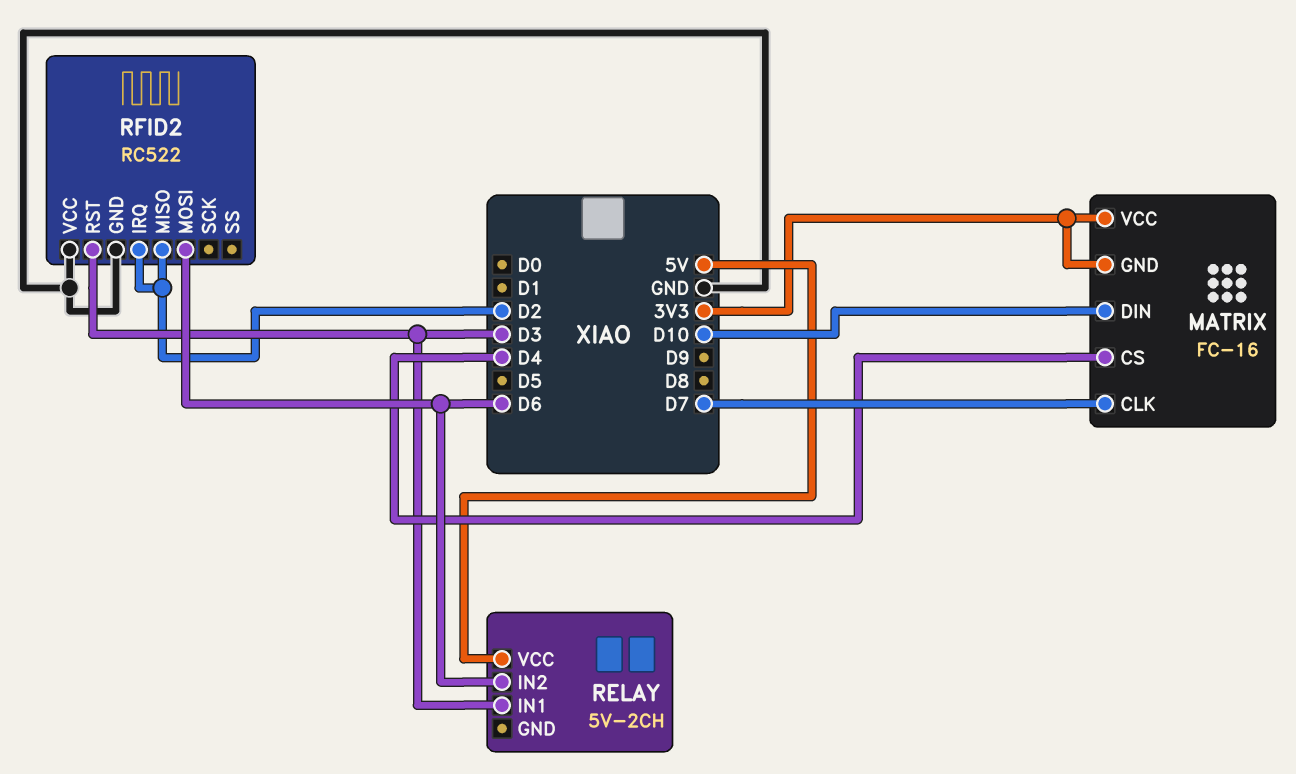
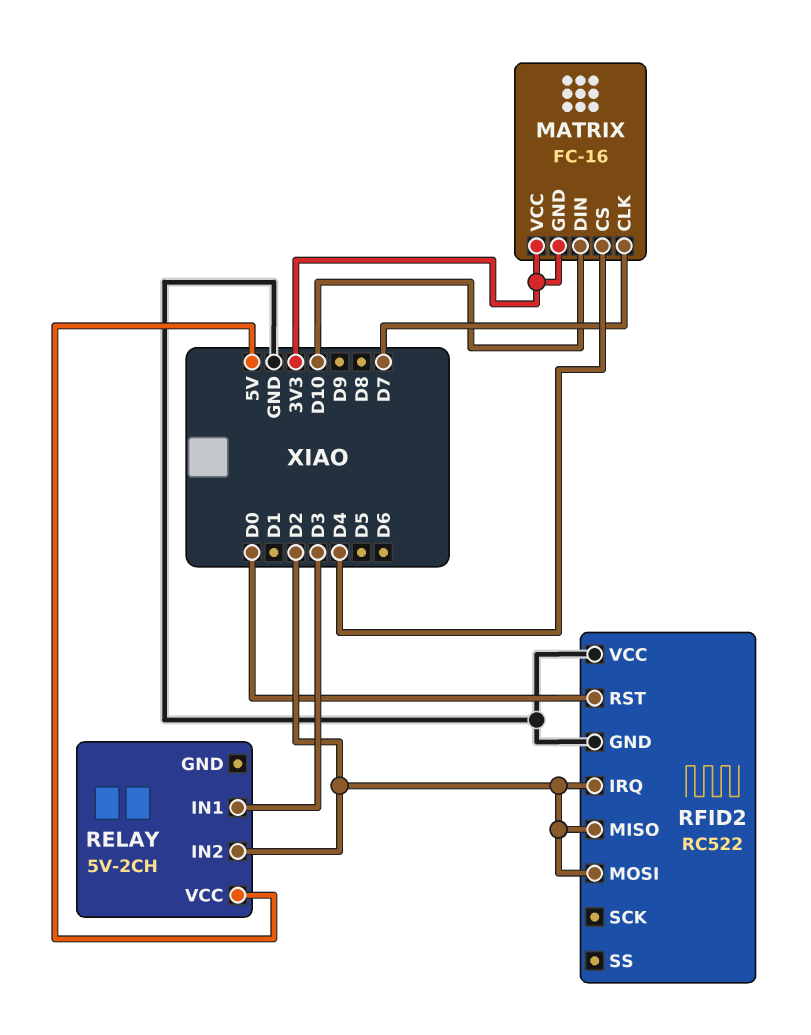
RELAY pin IN2: D6 -> D2
RFID2 pin MOSI: D6 -> D2
RFID2 pin RST: D3 -> D0

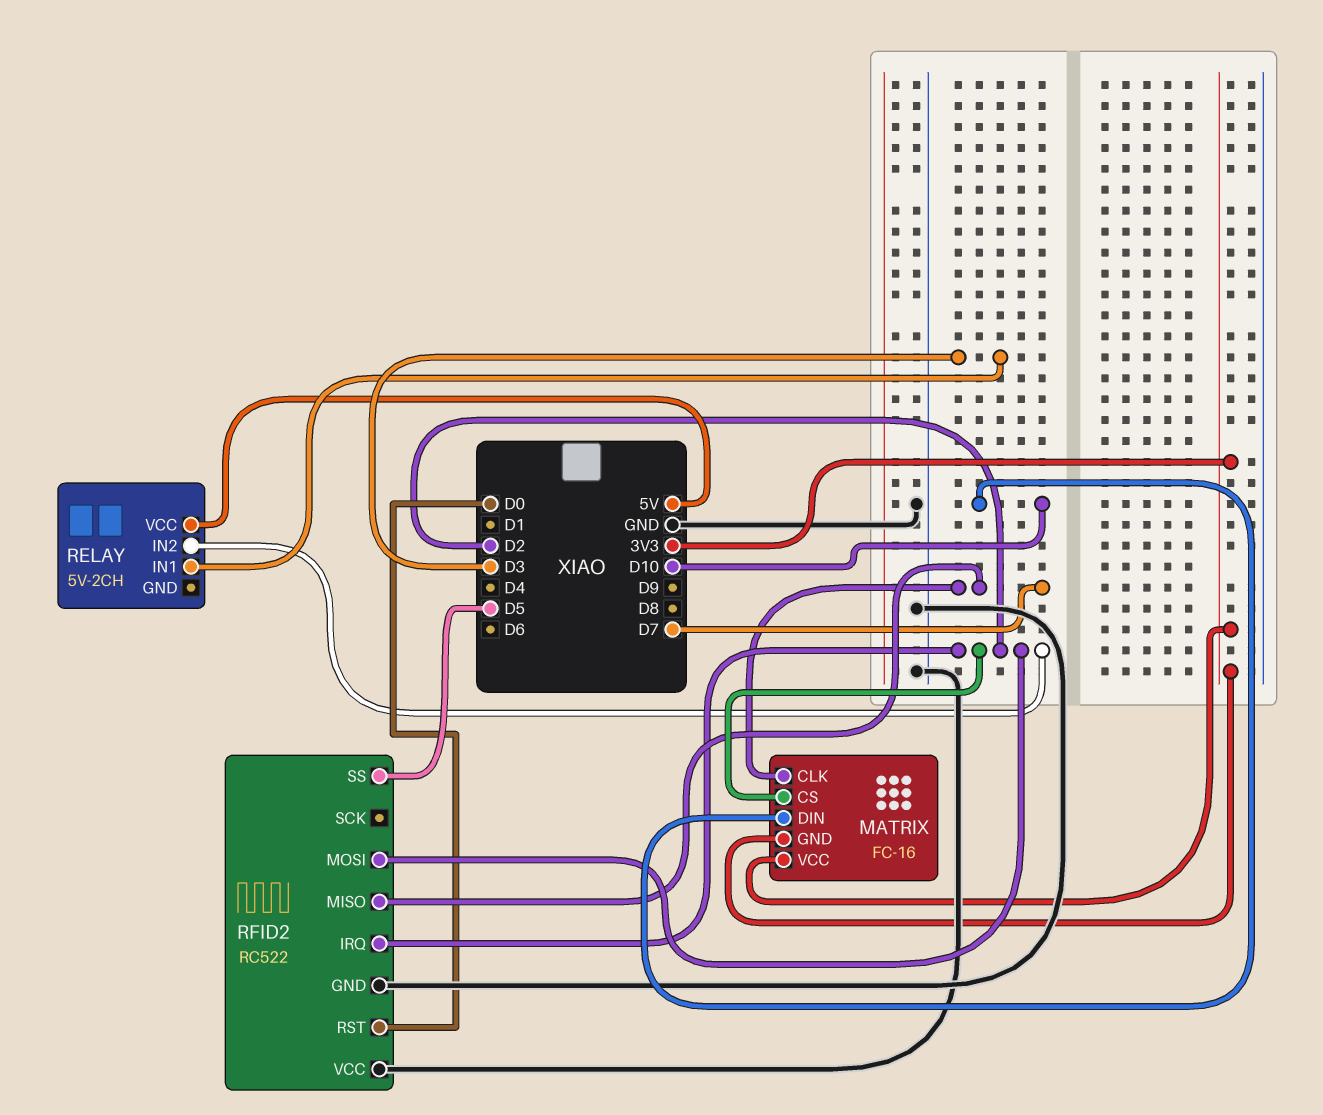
MATRIX pin CS: D4 -> D2
RFID2 pin MISO: D2 -> D7
RFID2 pin SS: none -> D5

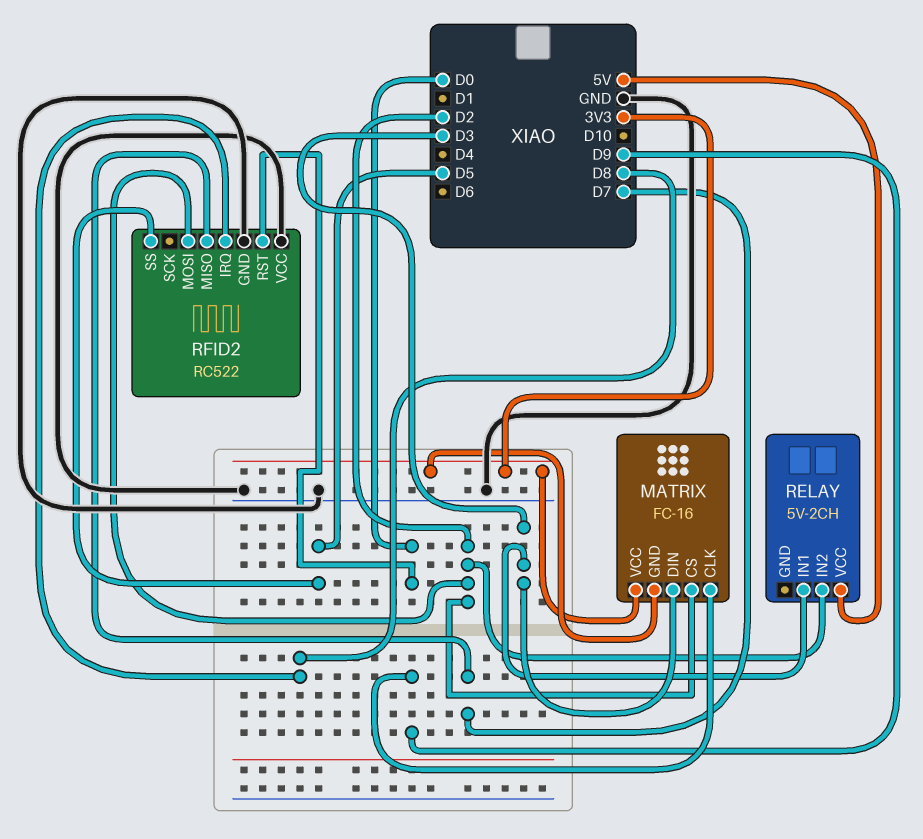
MATRIX pin CLK: D7 -> D9
MATRIX pin DIN: D10 -> D3
RFID2 pin IRQ: D2 -> D8

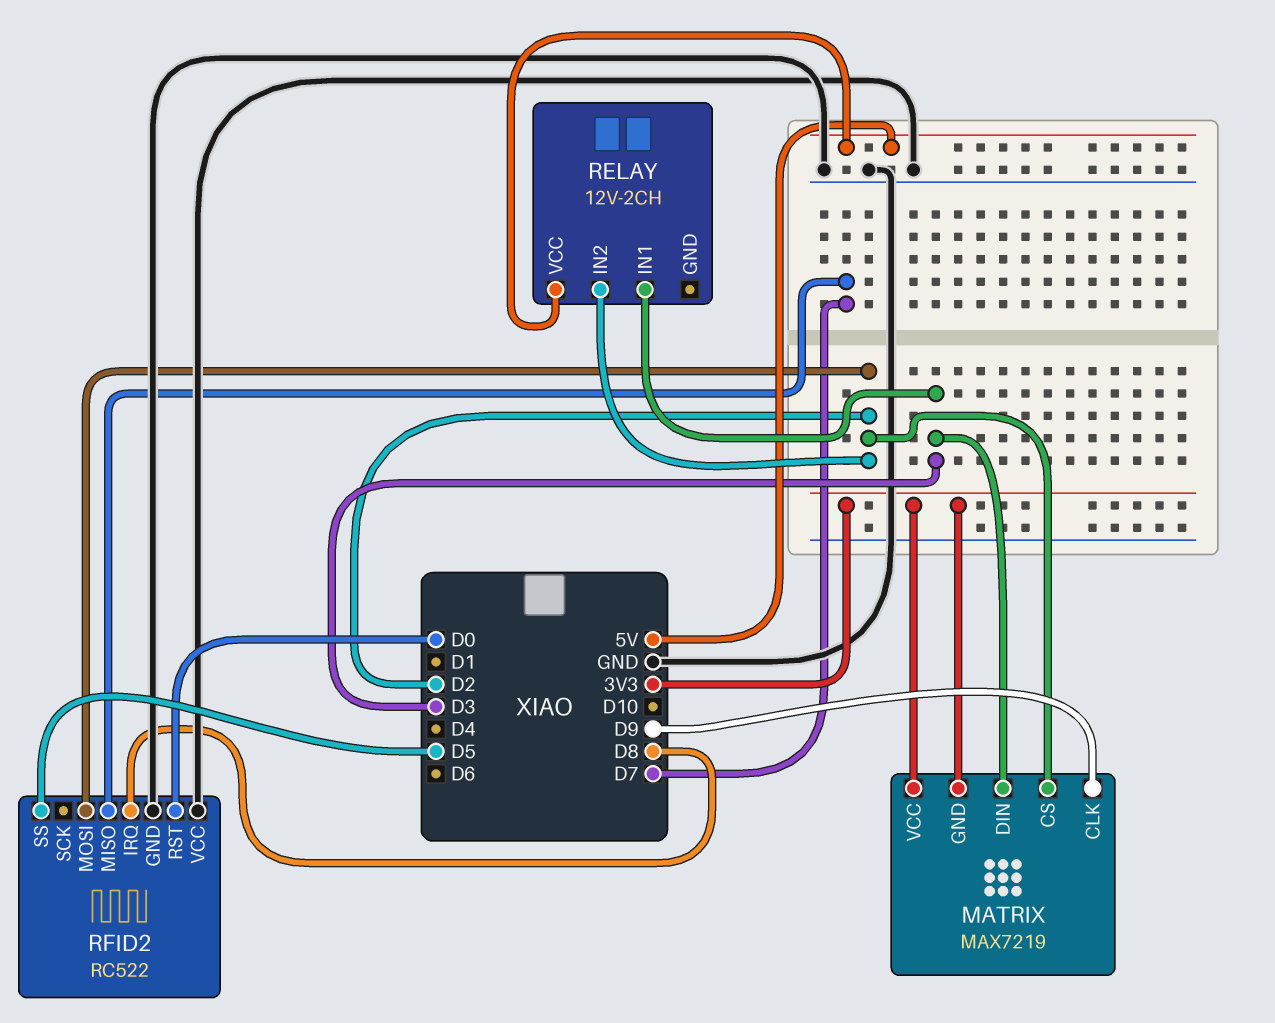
MATRIX: FC-16 -> MAX7219
RELAY: 5V-2CH -> 12V-2CH

